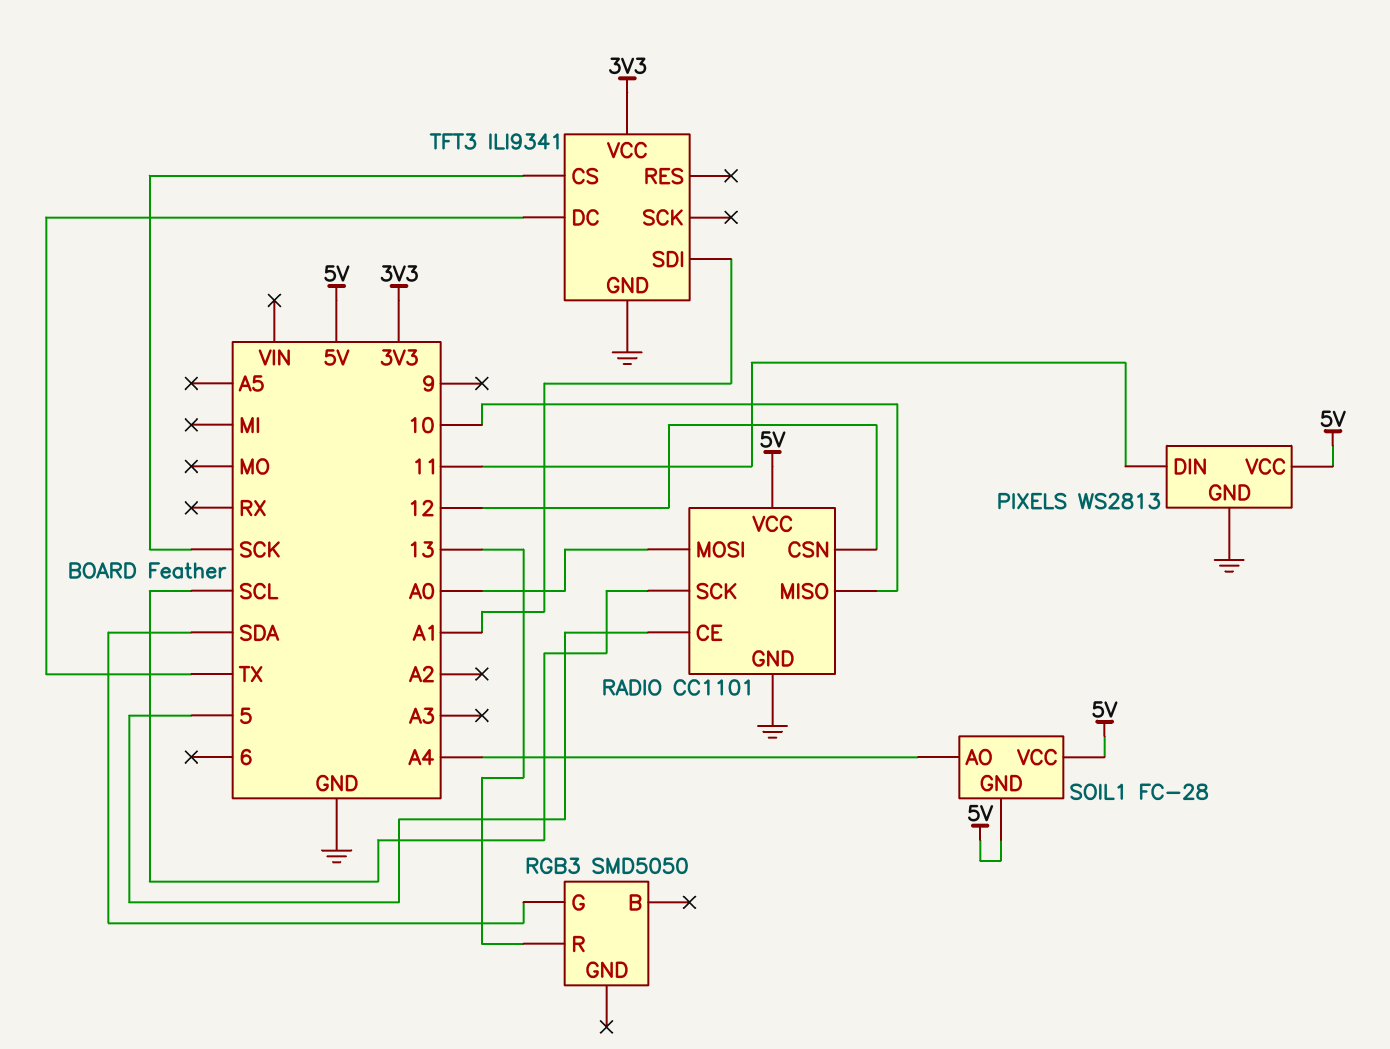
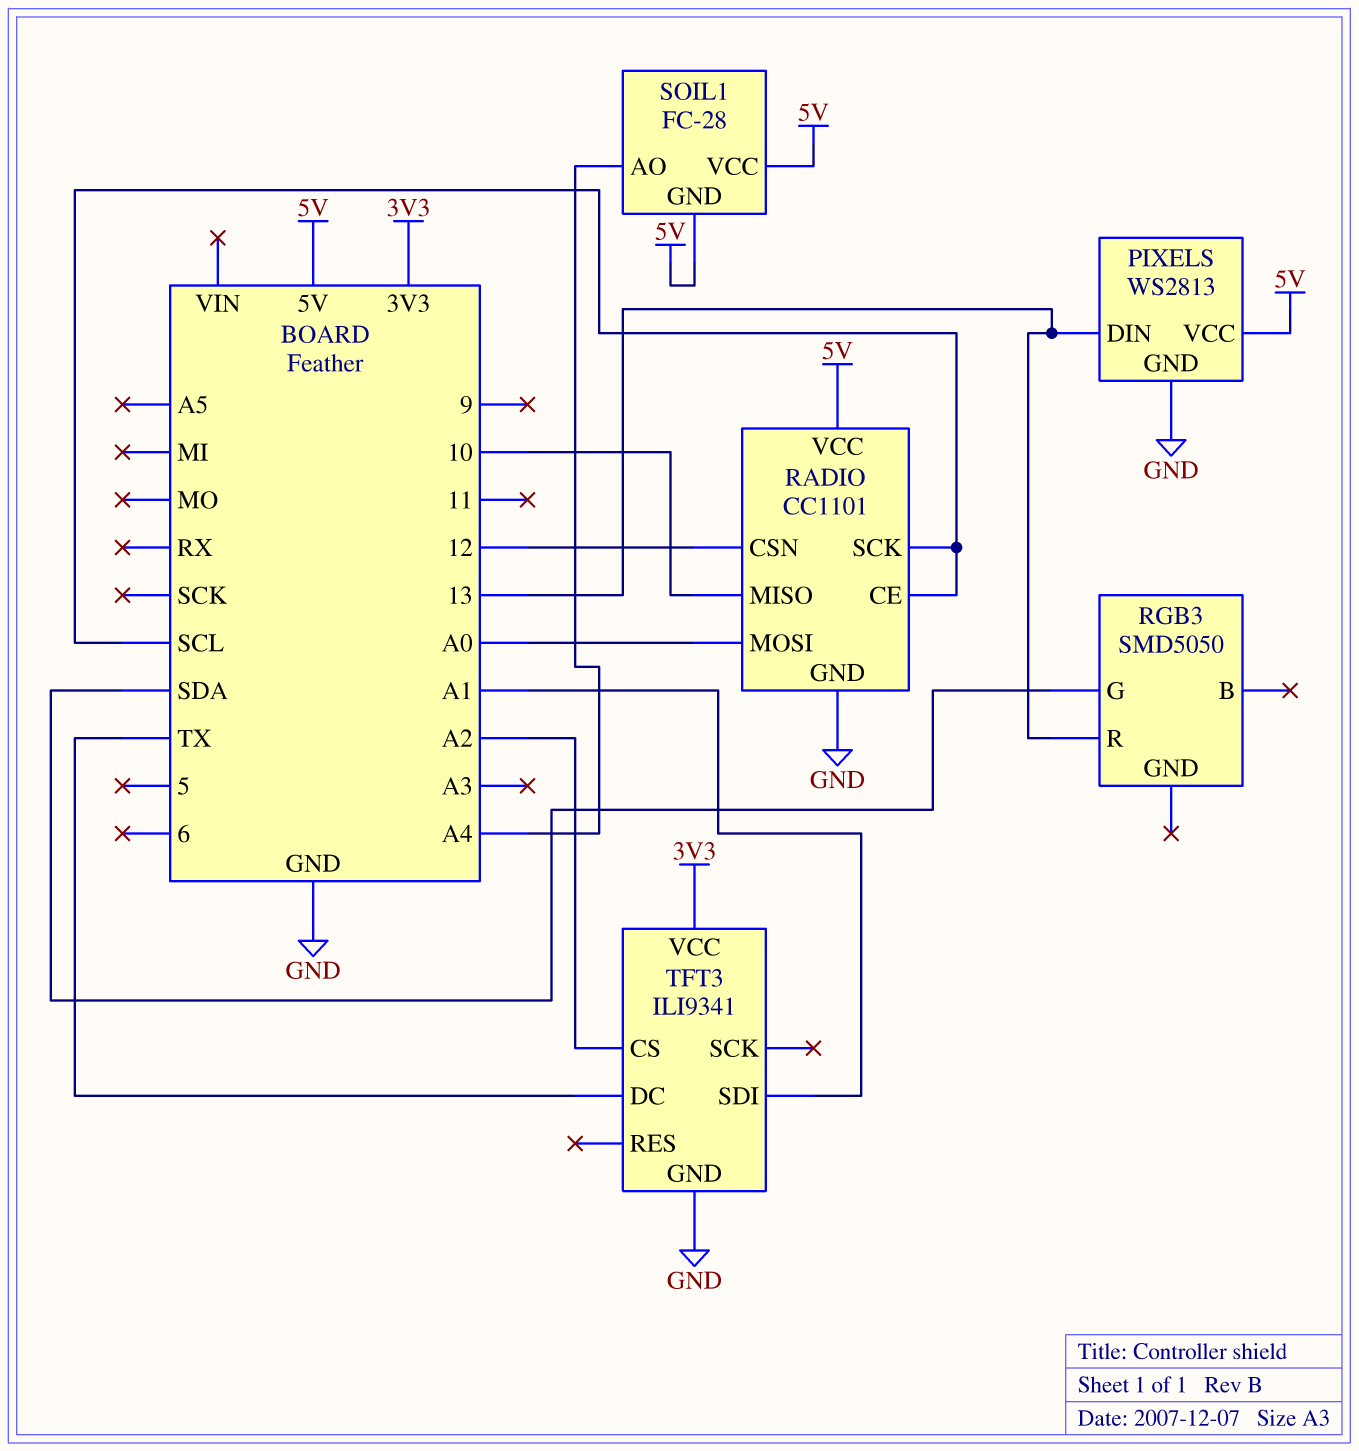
PIXELS pin DIN: 11 -> 13
RADIO pin CE: 5 -> SCL
TFT3 pin CS: SCK -> A2

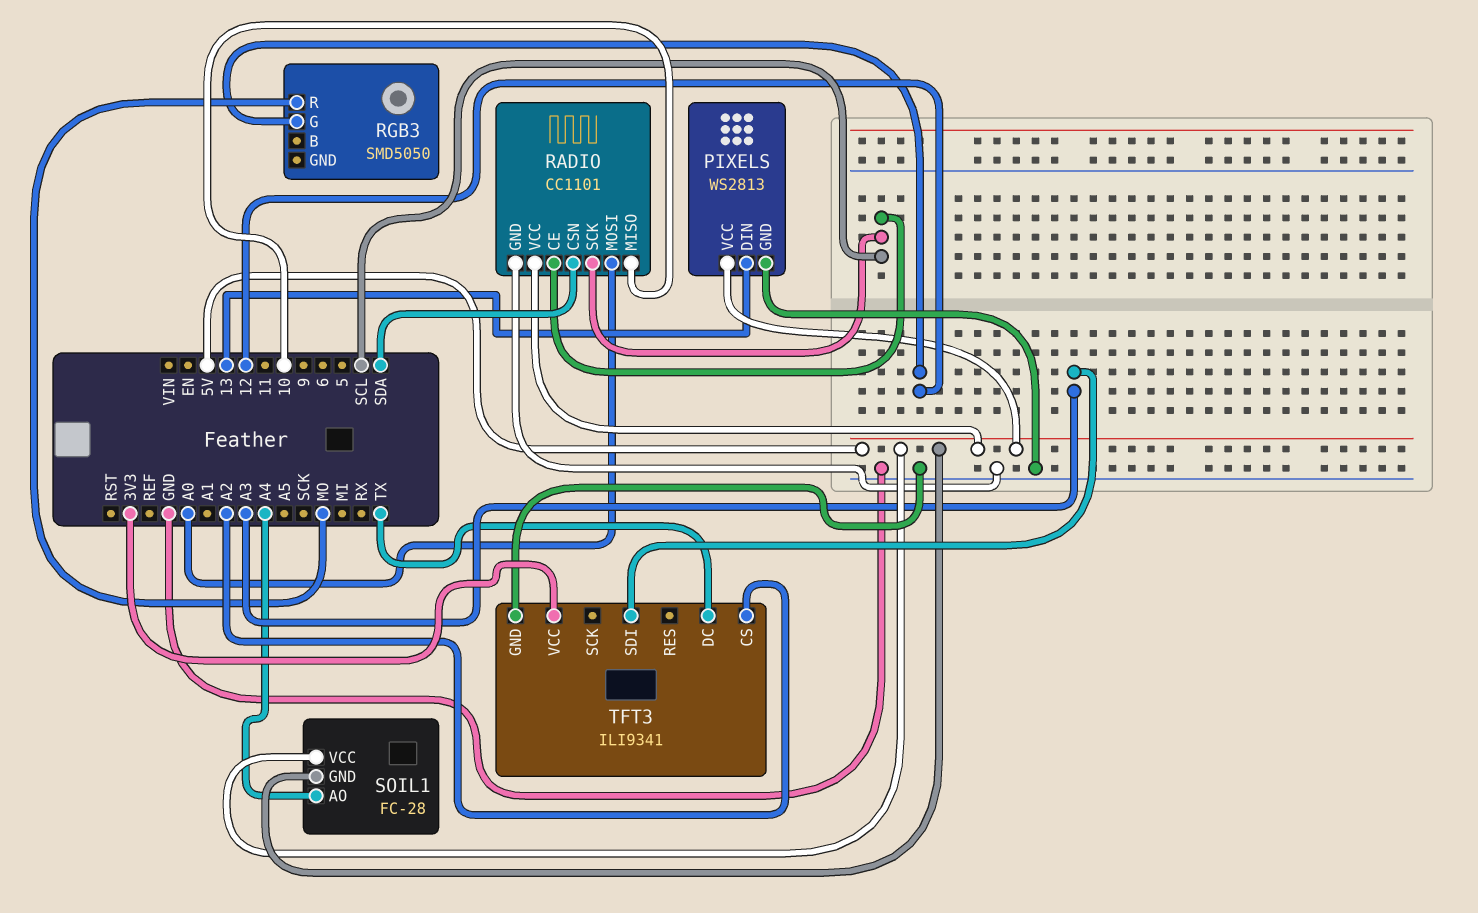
RADIO pin CSN: 12 -> SDA
RGB3 pin G: SDA -> 12
RGB3 pin R: 13 -> MO
TFT3 pin SDI: A1 -> A3

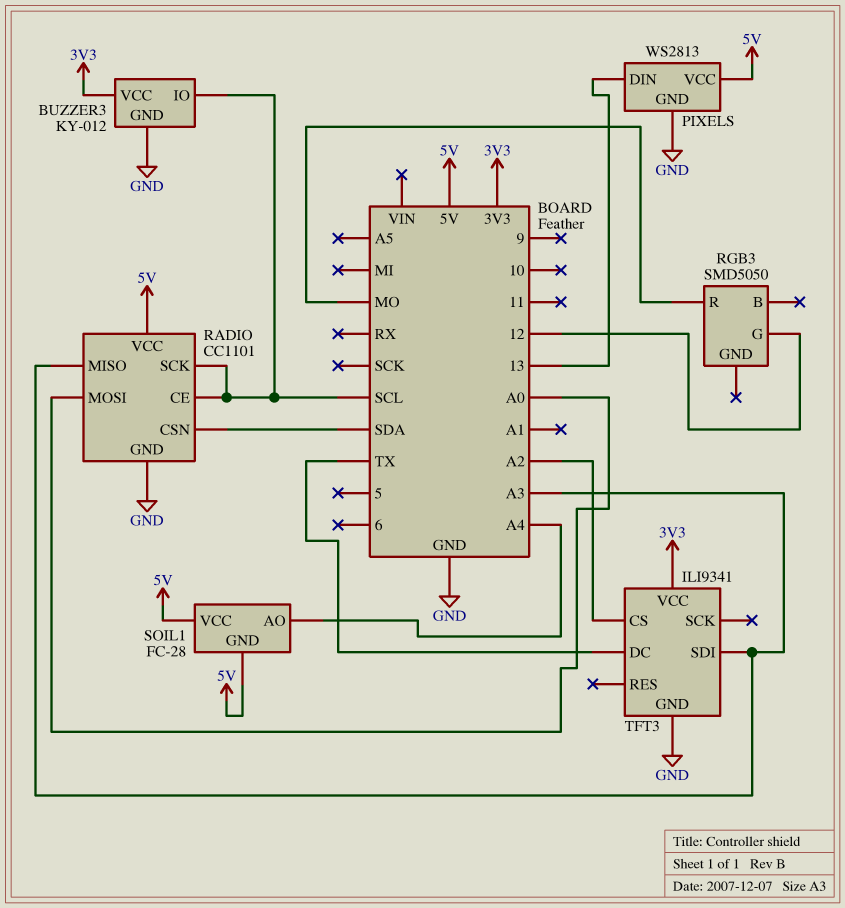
BUZZER3: none -> KY-012
BUZZER3 pin GND: none -> GND
BUZZER3 pin IO: none -> SCL
BUZZER3 pin VCC: none -> 3V3
RADIO pin MISO: 10 -> A3

